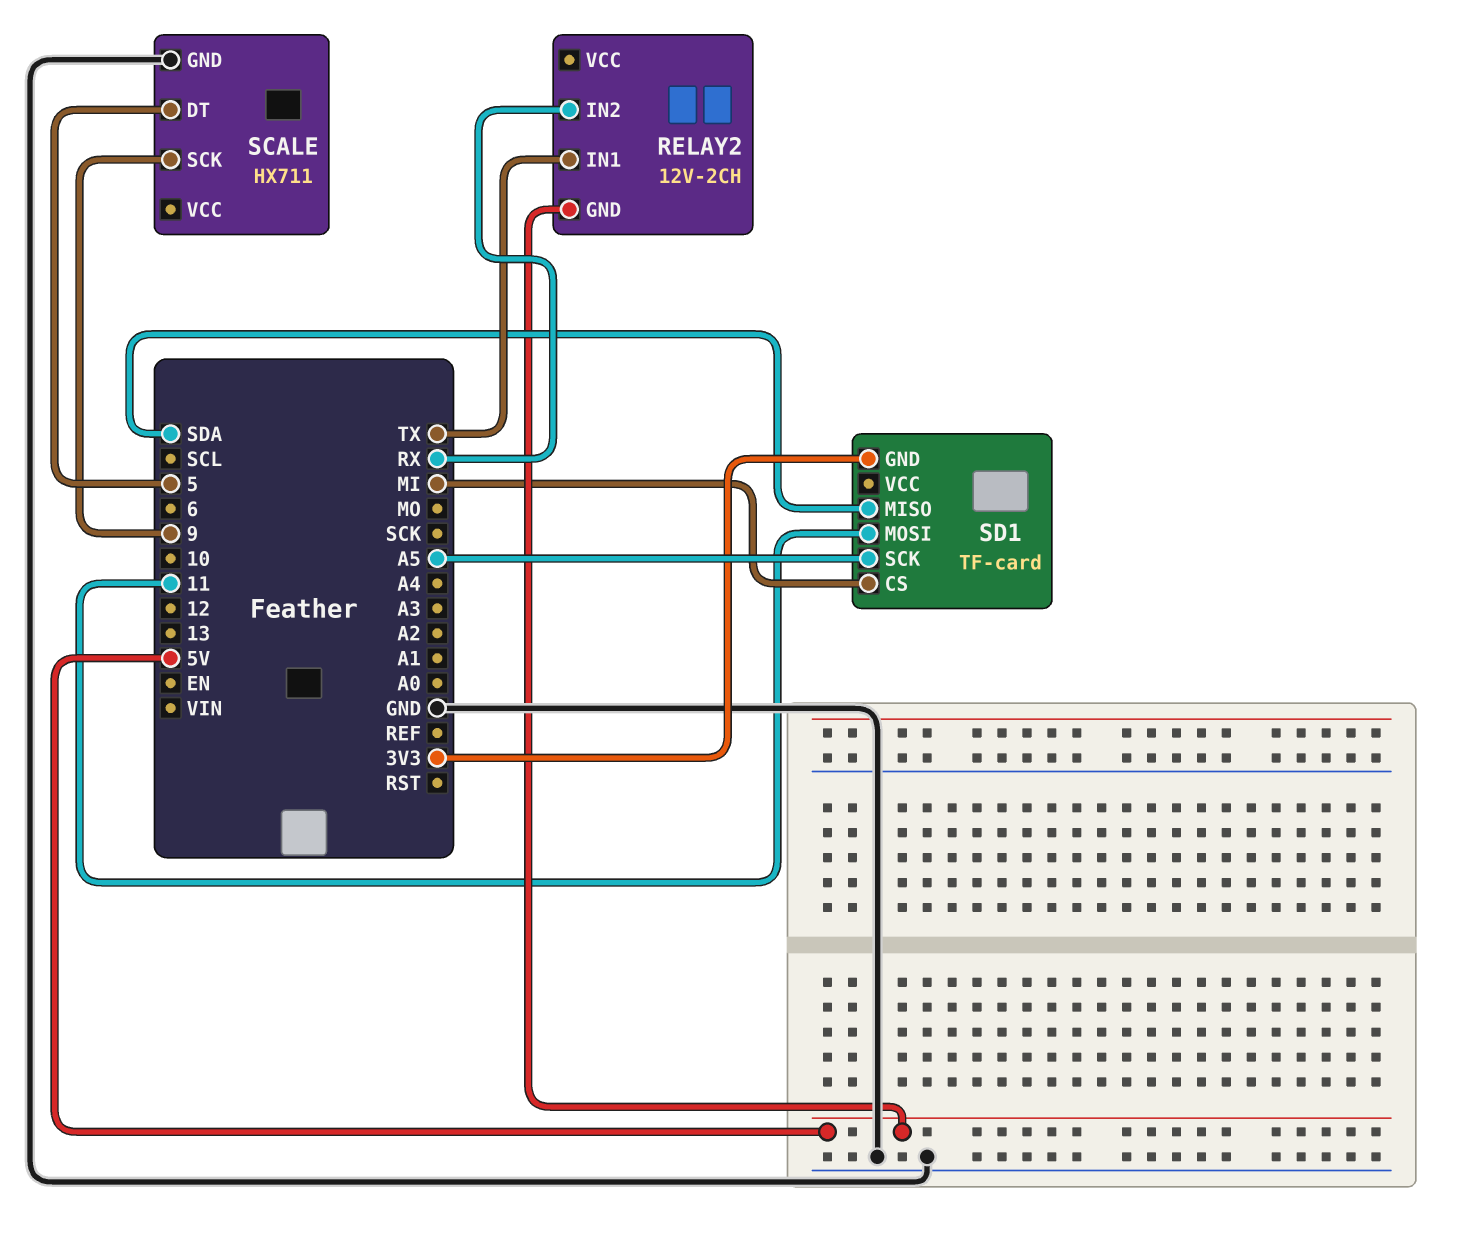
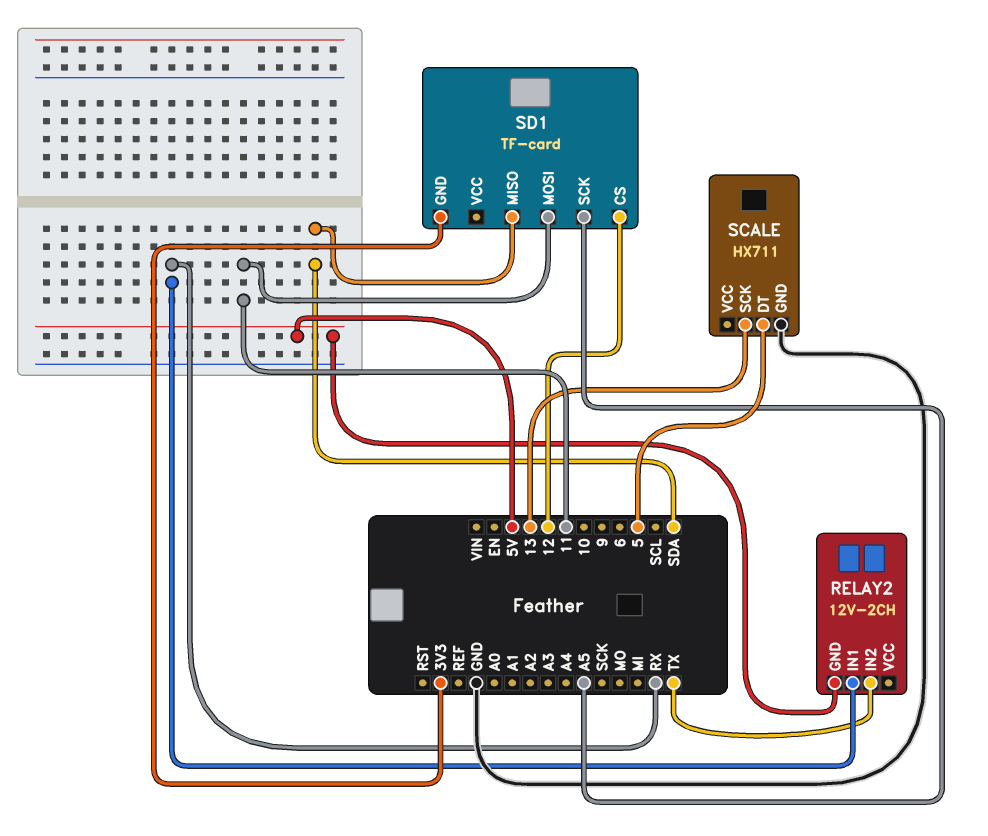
RELAY2 pin IN1: TX -> RX
RELAY2 pin IN2: RX -> TX
SCALE pin SCK: 9 -> 13
SD1 pin CS: MI -> 12

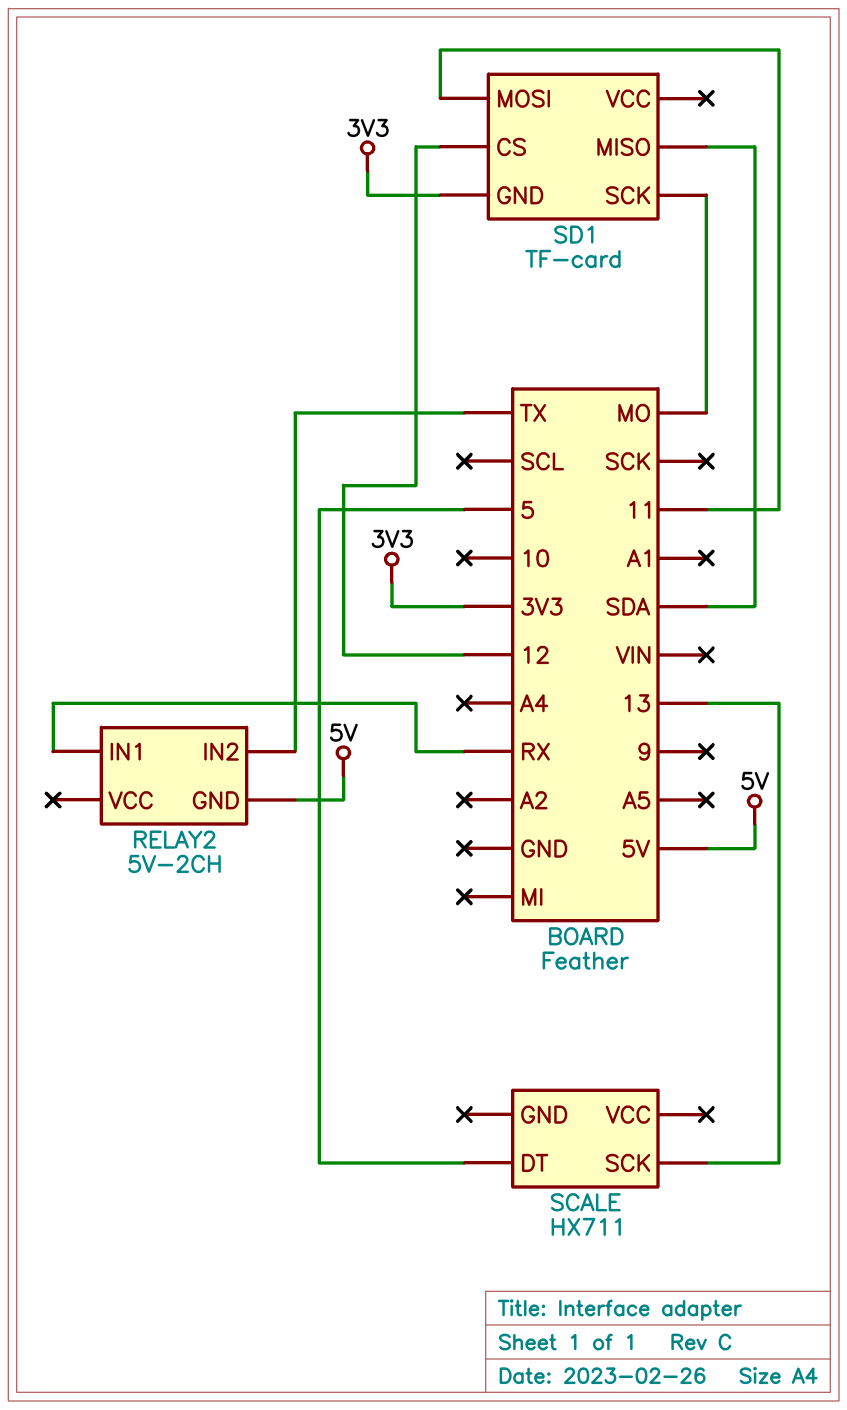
RELAY2: 12V-2CH -> 5V-2CH
SCALE pin GND: GND -> none
SD1 pin SCK: A5 -> MO

